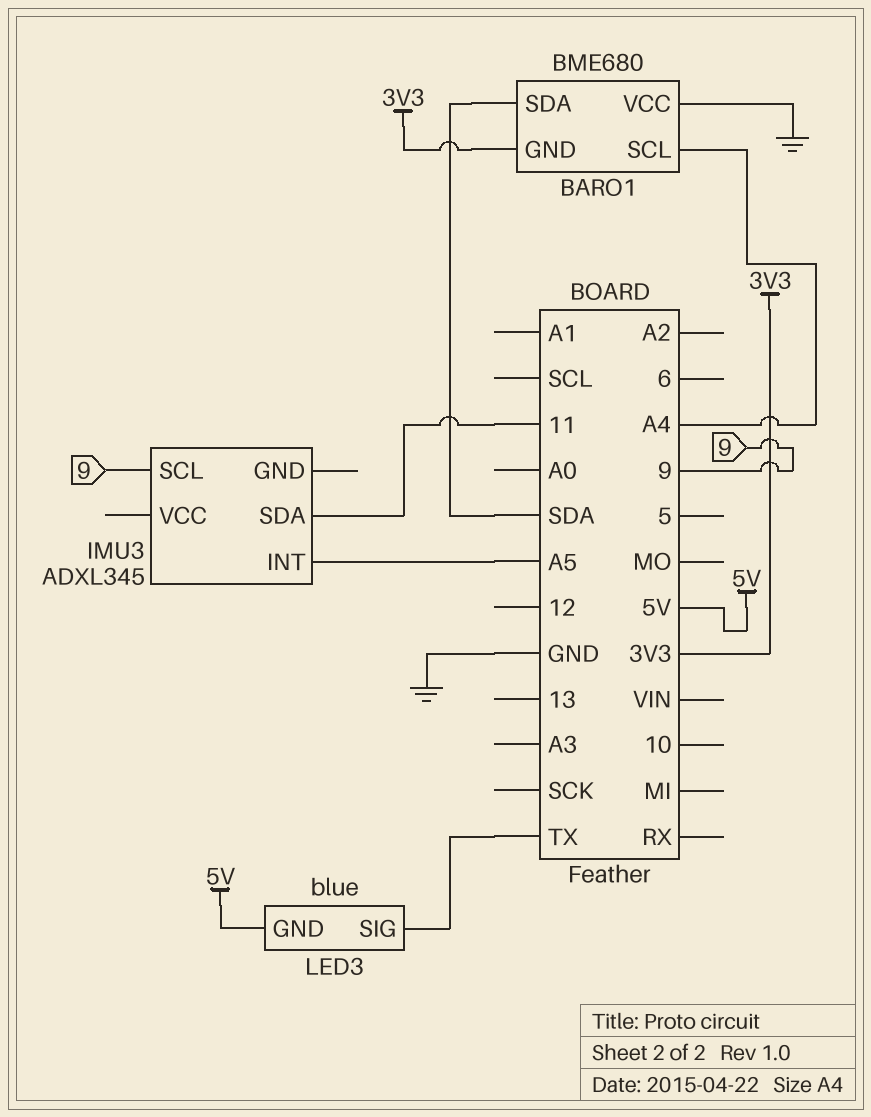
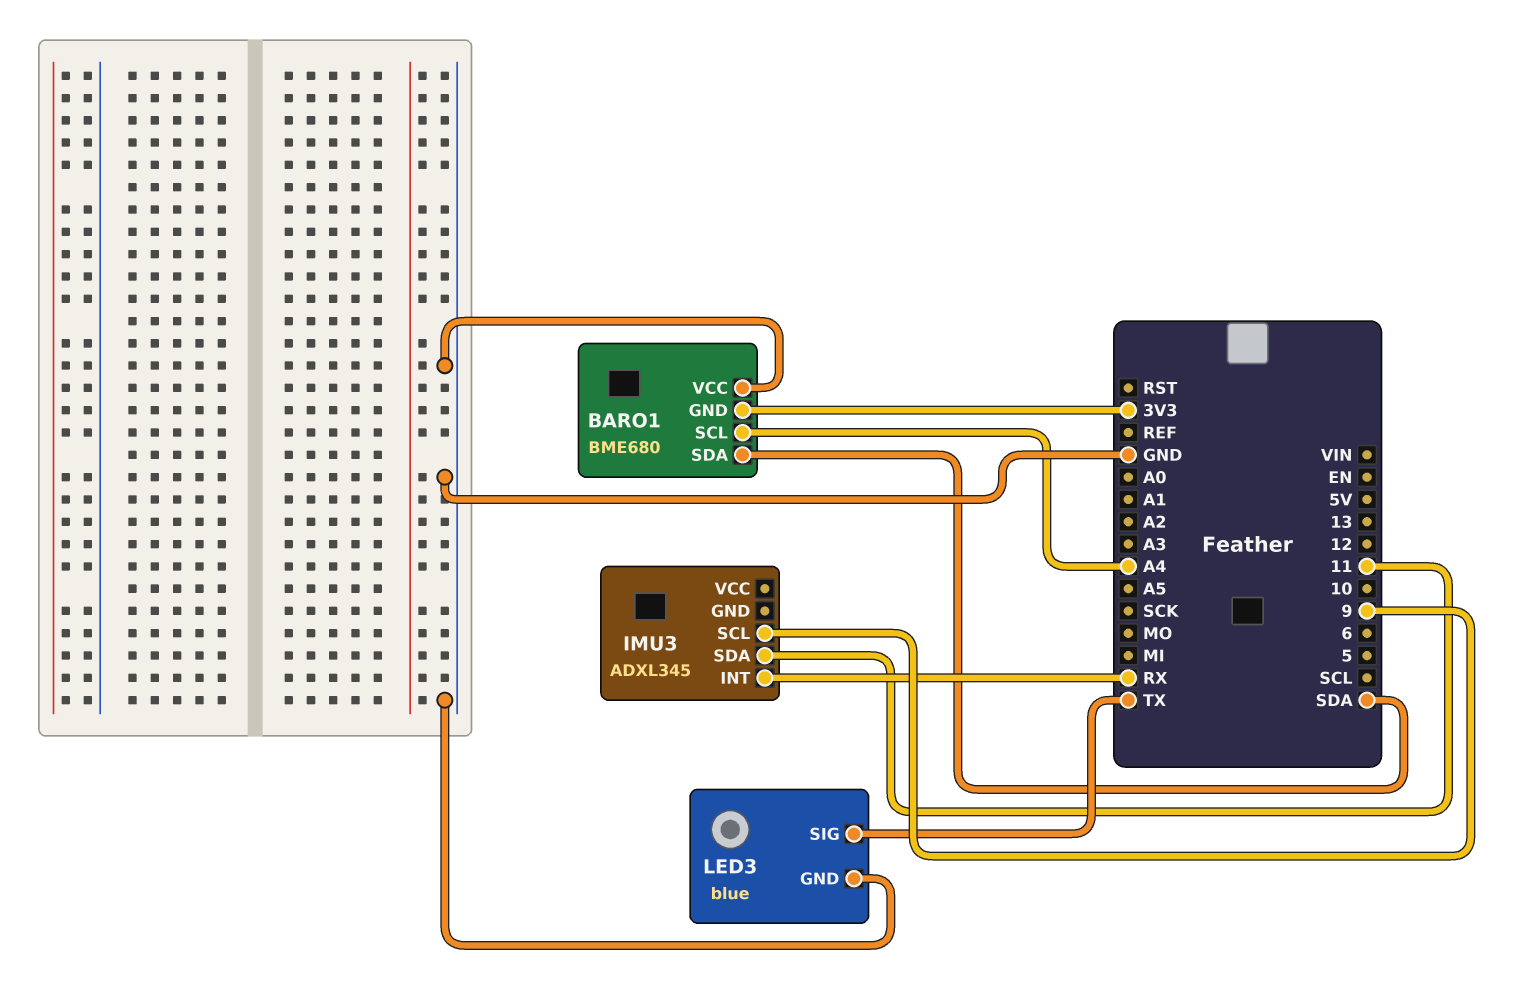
IMU3 pin INT: A5 -> RX
LED3 pin GND: 5V -> GND

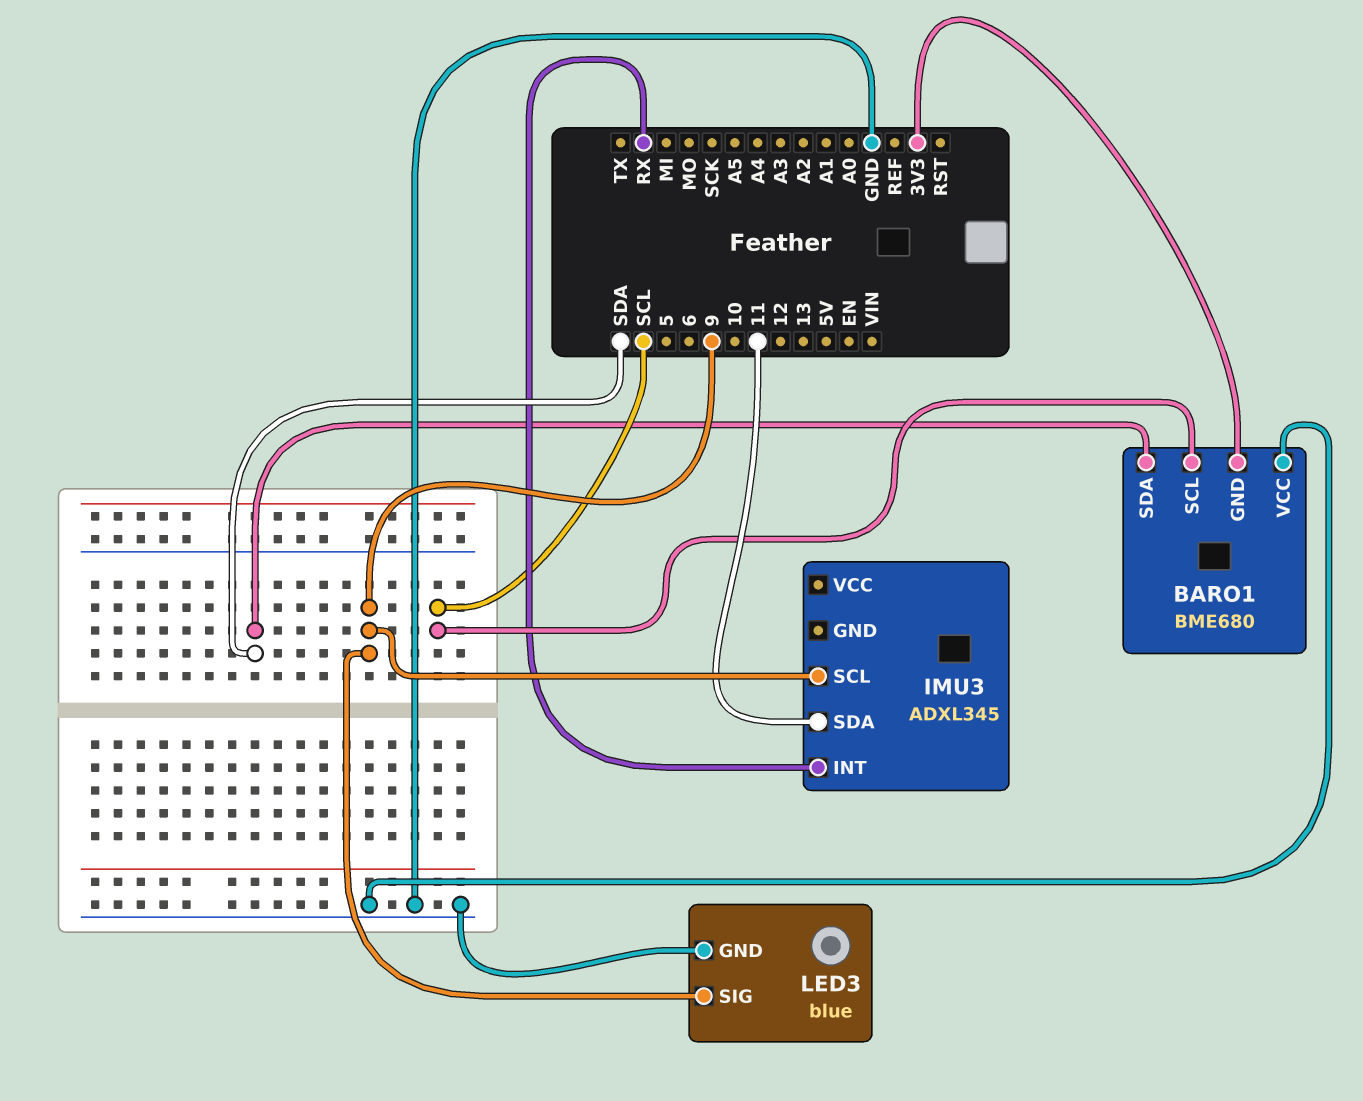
BARO1 pin SCL: A4 -> SCL
LED3 pin SIG: TX -> 9

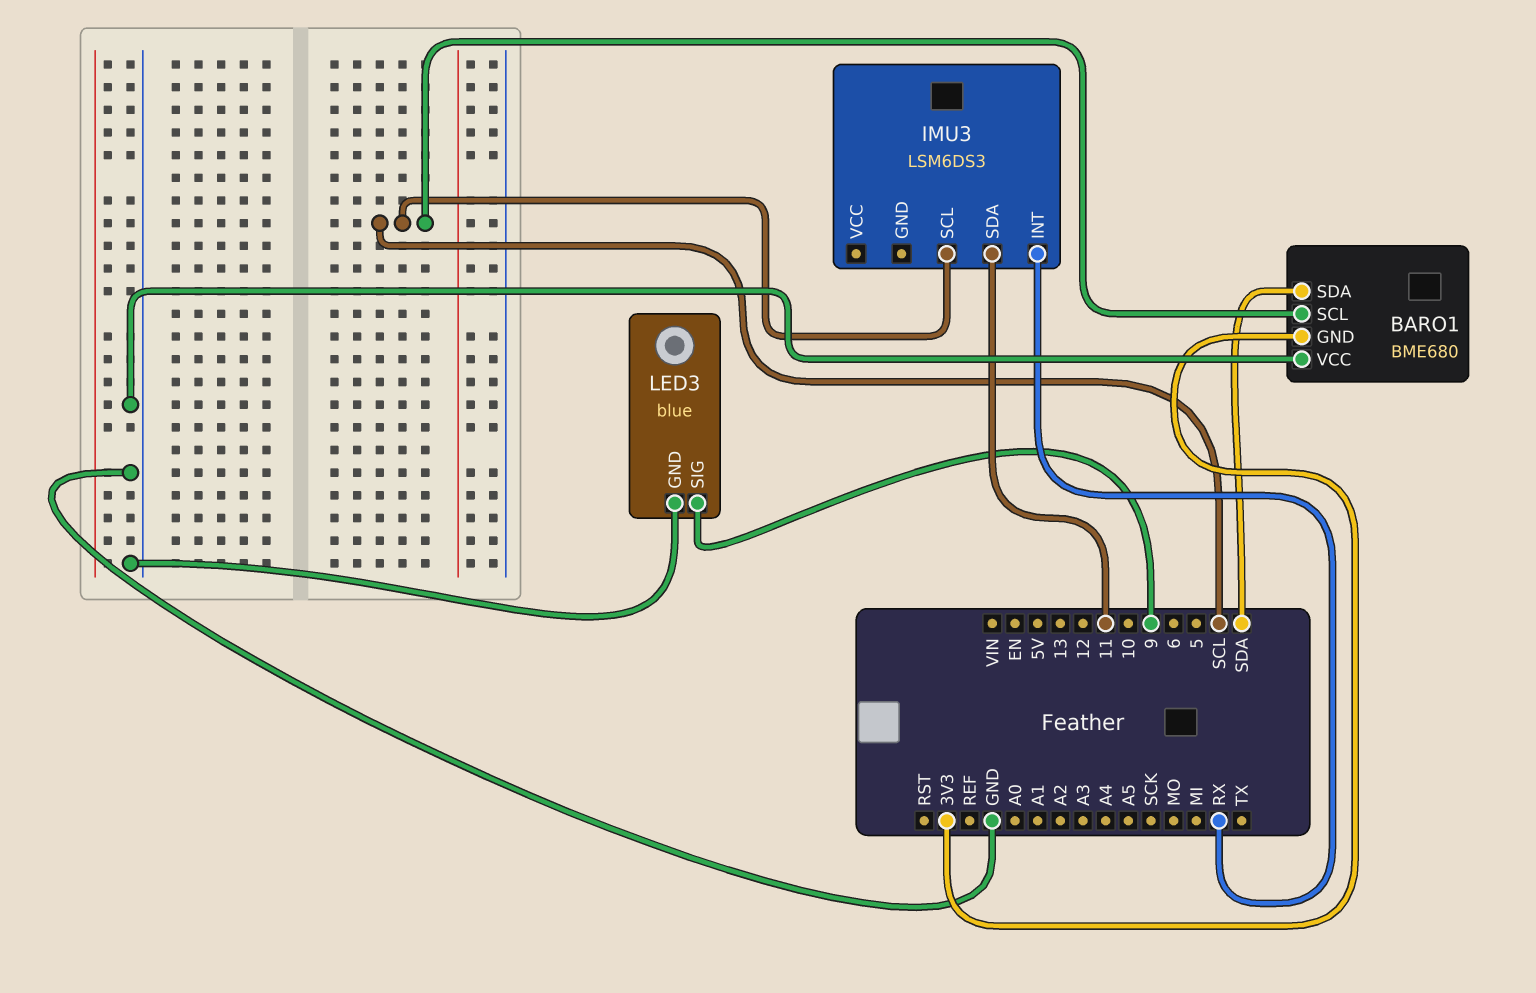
IMU3: ADXL345 -> LSM6DS3
IMU3 pin SCL: 9 -> SCL

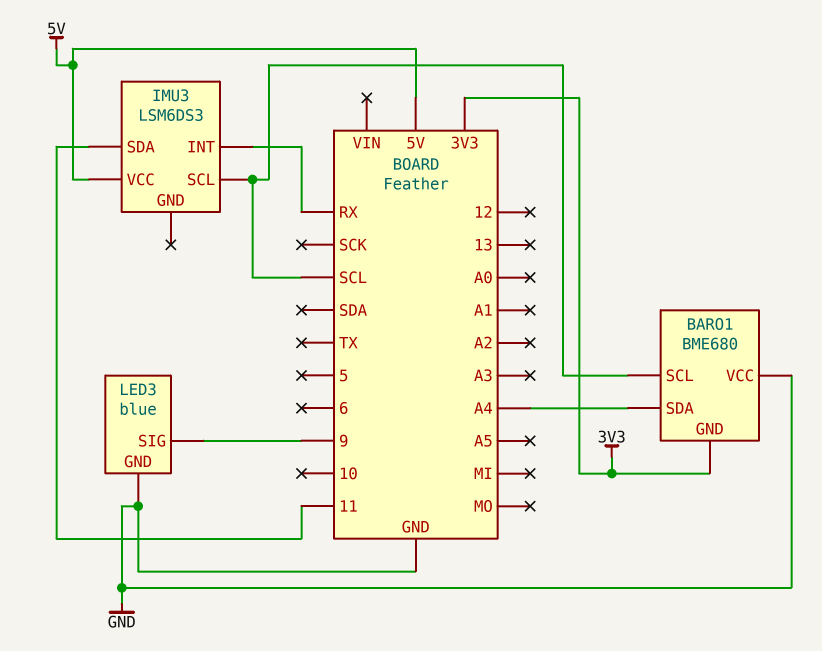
BARO1 pin SDA: SDA -> A4
IMU3 pin VCC: none -> 5V

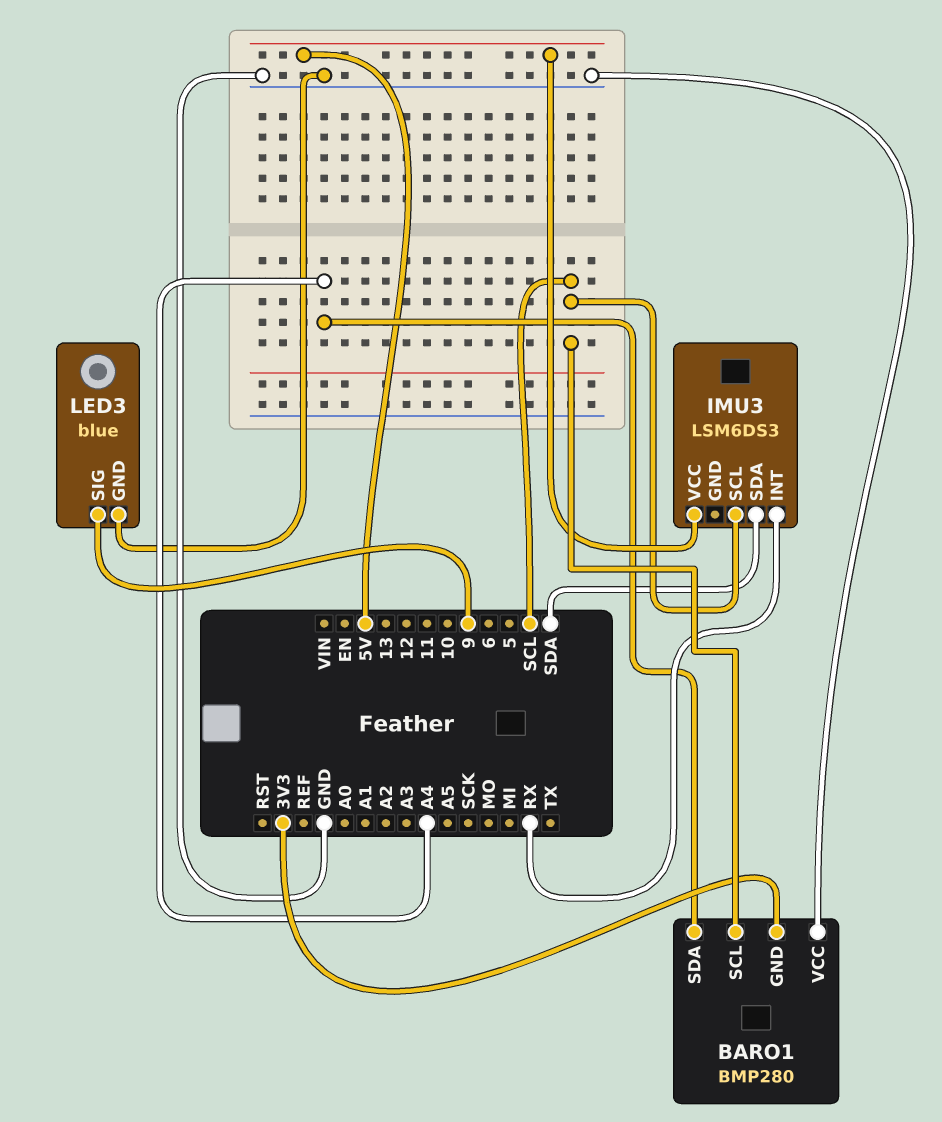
BARO1: BME680 -> BMP280
IMU3 pin SDA: 11 -> SDA

